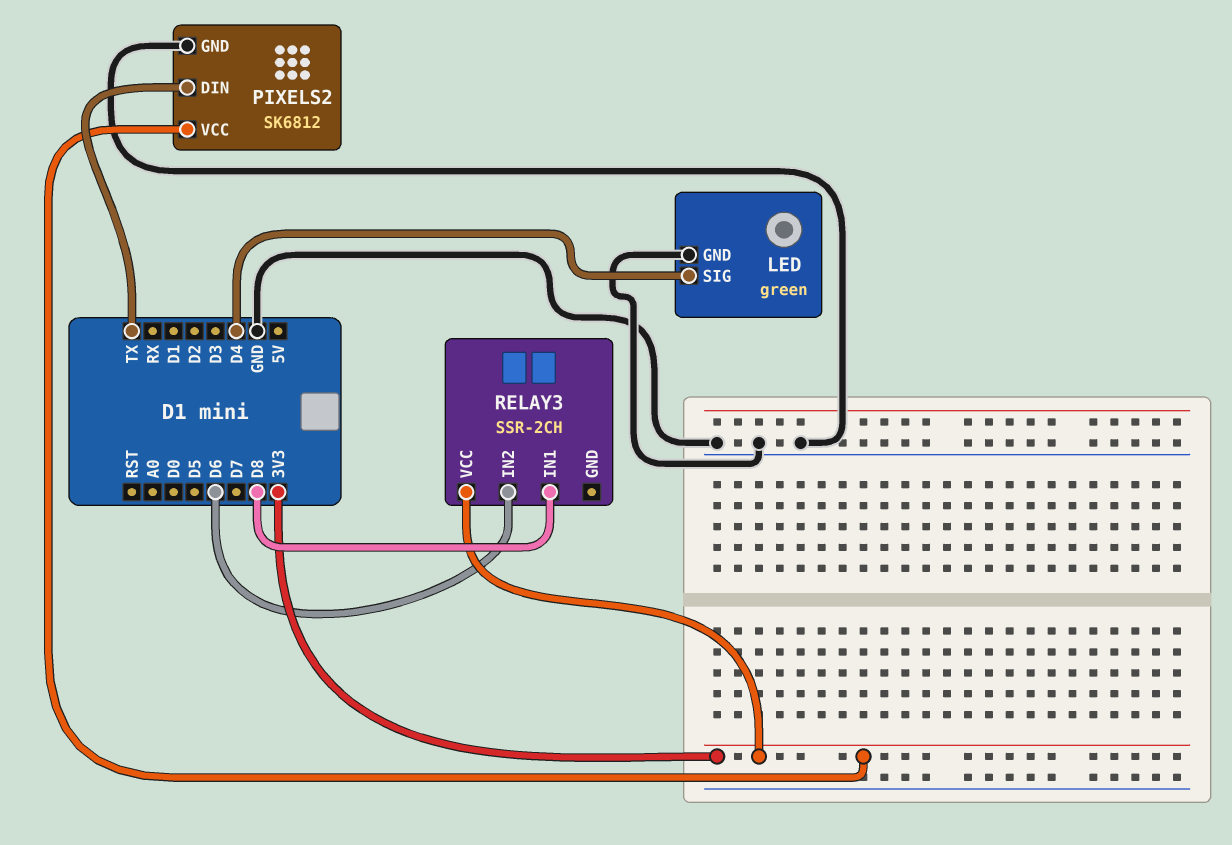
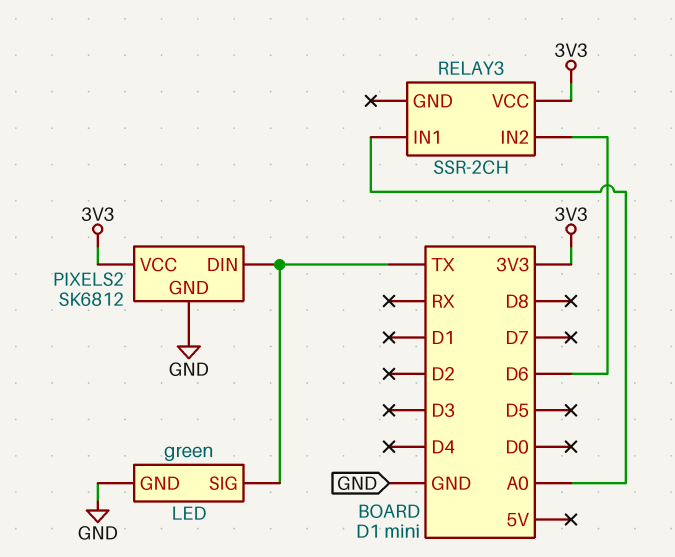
LED pin SIG: D4 -> TX
RELAY3 pin IN1: D8 -> A0

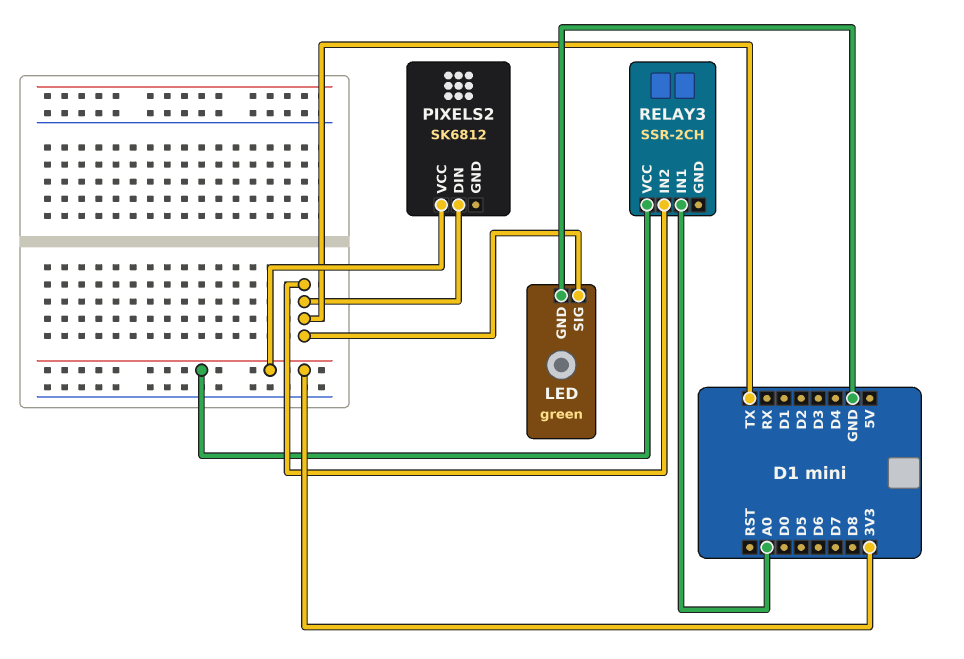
PIXELS2 pin GND: GND -> none
RELAY3 pin IN2: D6 -> TX

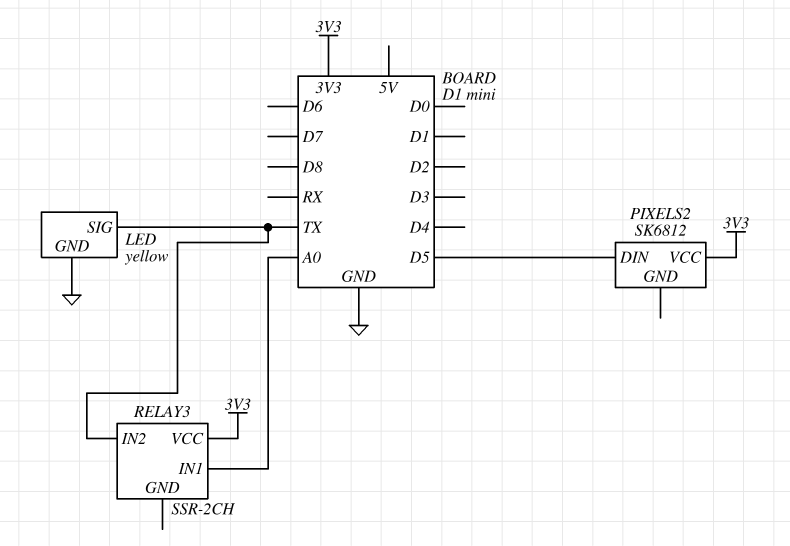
LED: green -> yellow
PIXELS2 pin DIN: TX -> D5

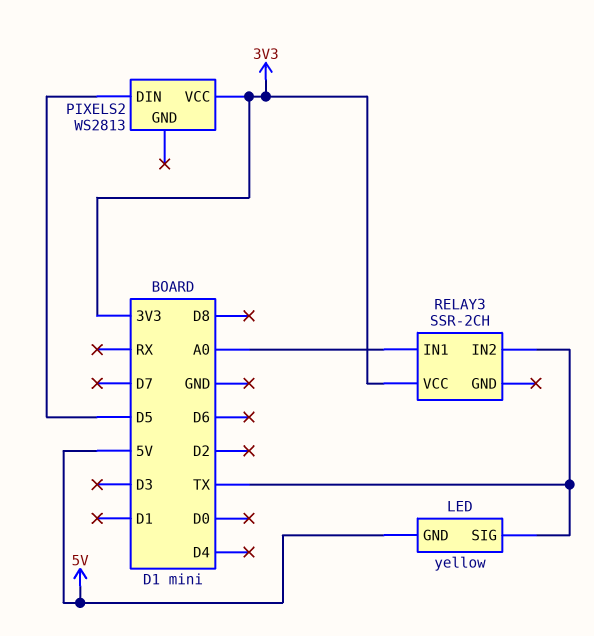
LED pin GND: GND -> 5V
PIXELS2: SK6812 -> WS2813

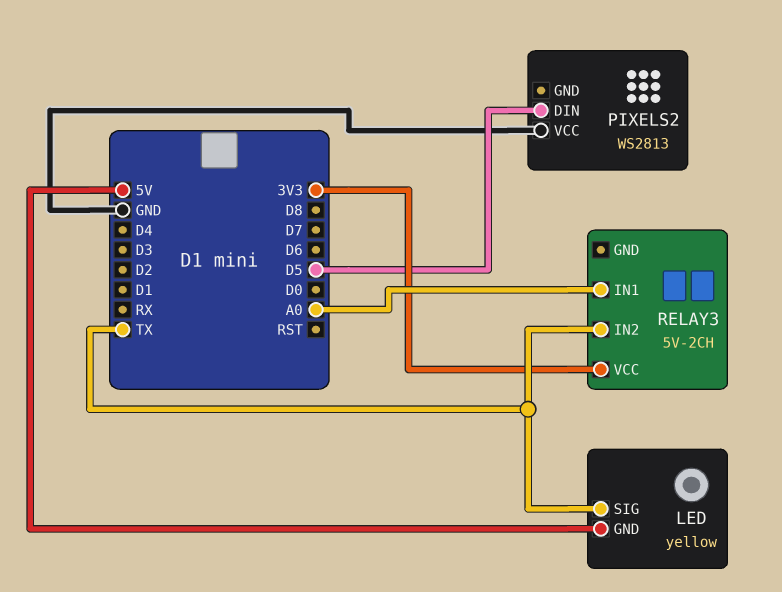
PIXELS2 pin VCC: 3V3 -> GND
RELAY3: SSR-2CH -> 5V-2CH

